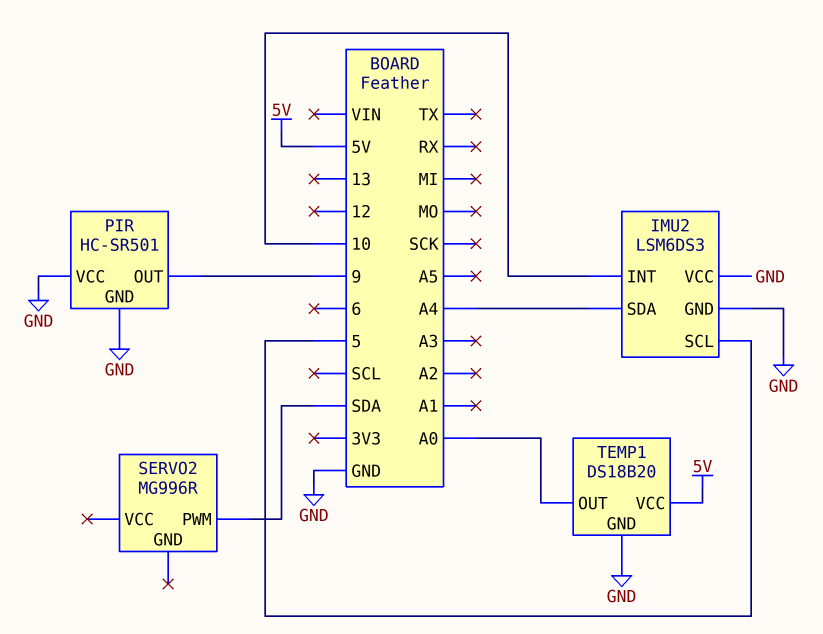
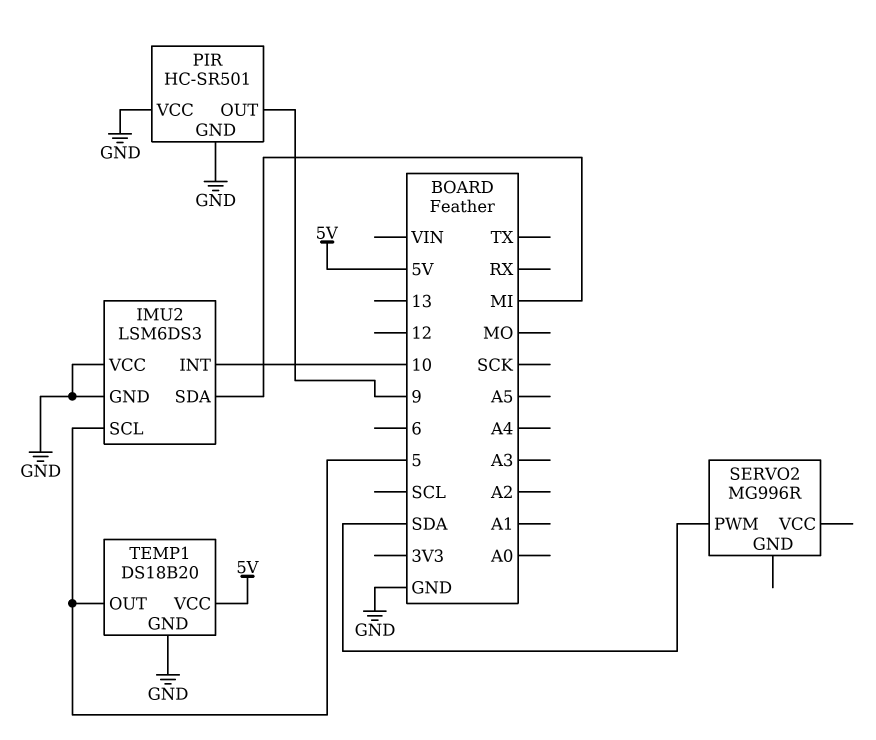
IMU2 pin SDA: A4 -> MI
TEMP1 pin OUT: A0 -> 5

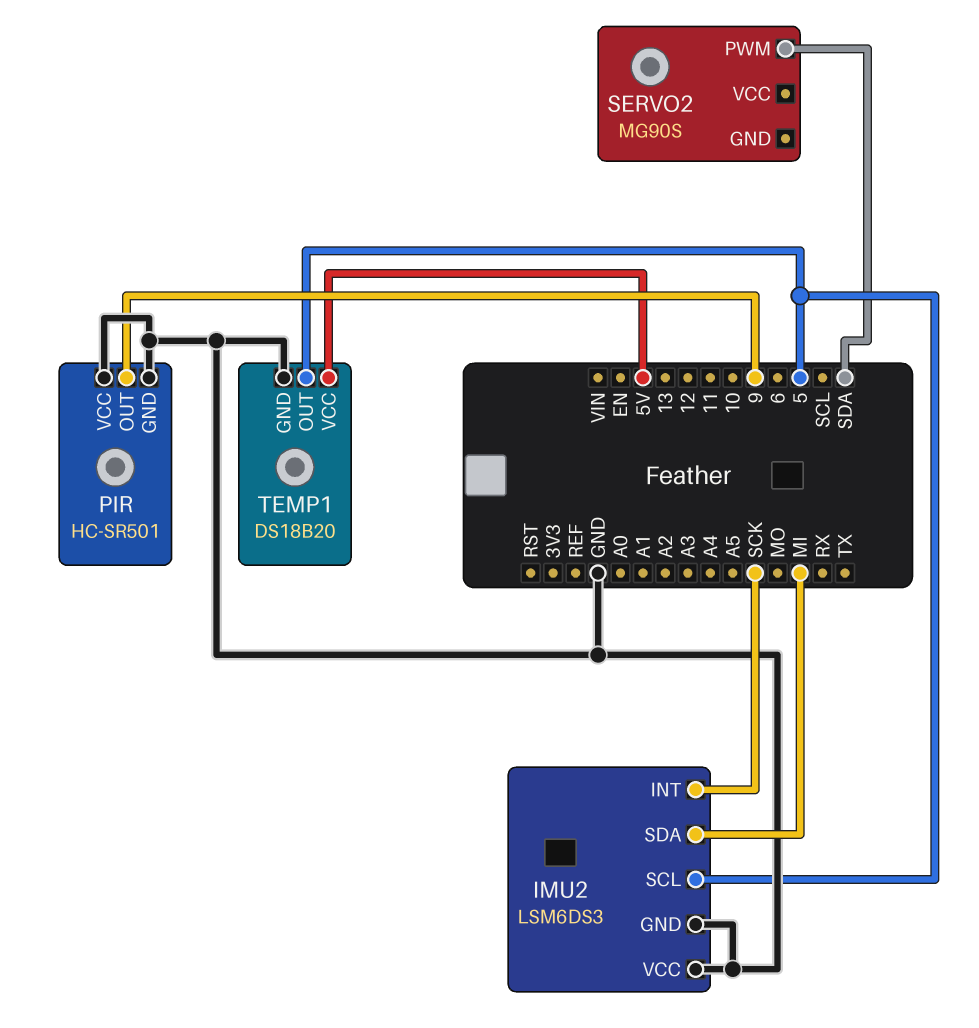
IMU2 pin INT: 10 -> SCK
SERVO2: MG996R -> MG90S

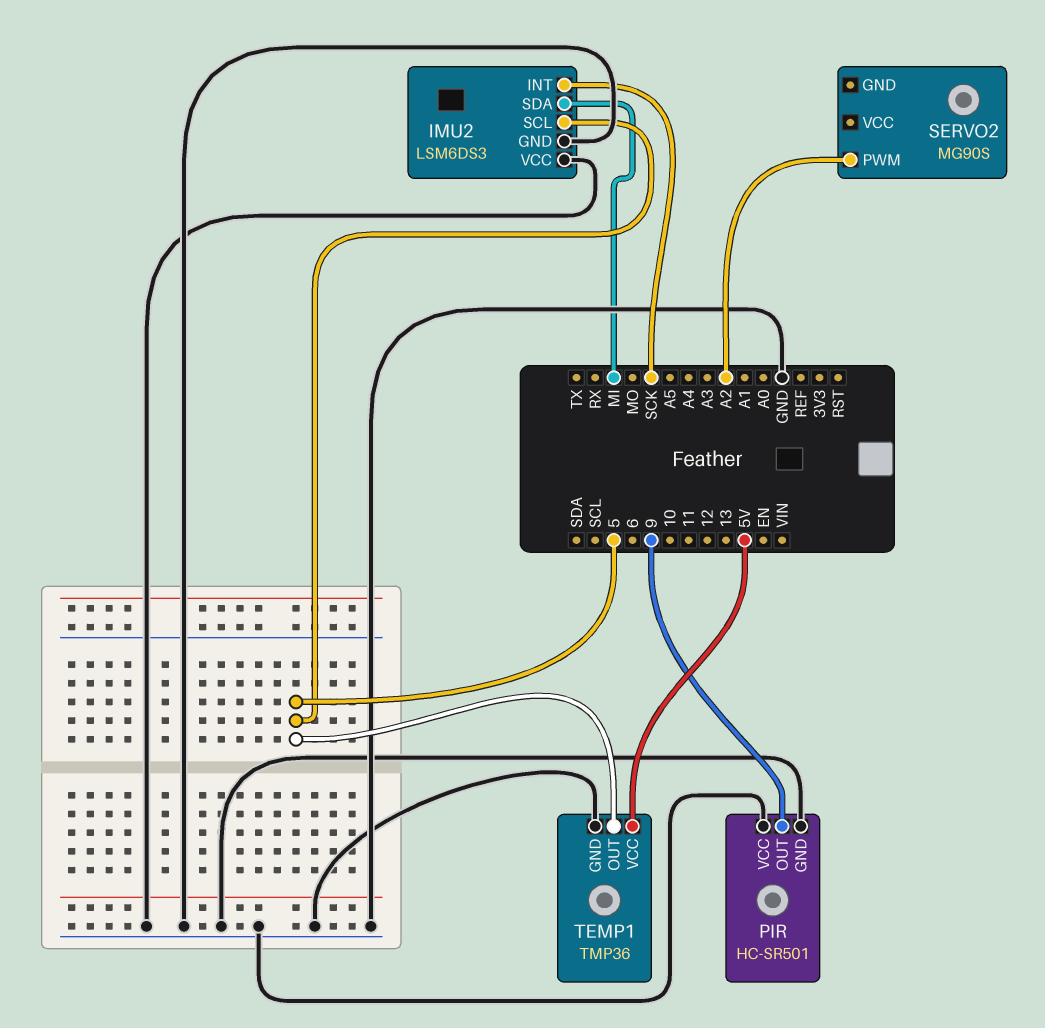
SERVO2 pin PWM: SDA -> A2
TEMP1: DS18B20 -> TMP36

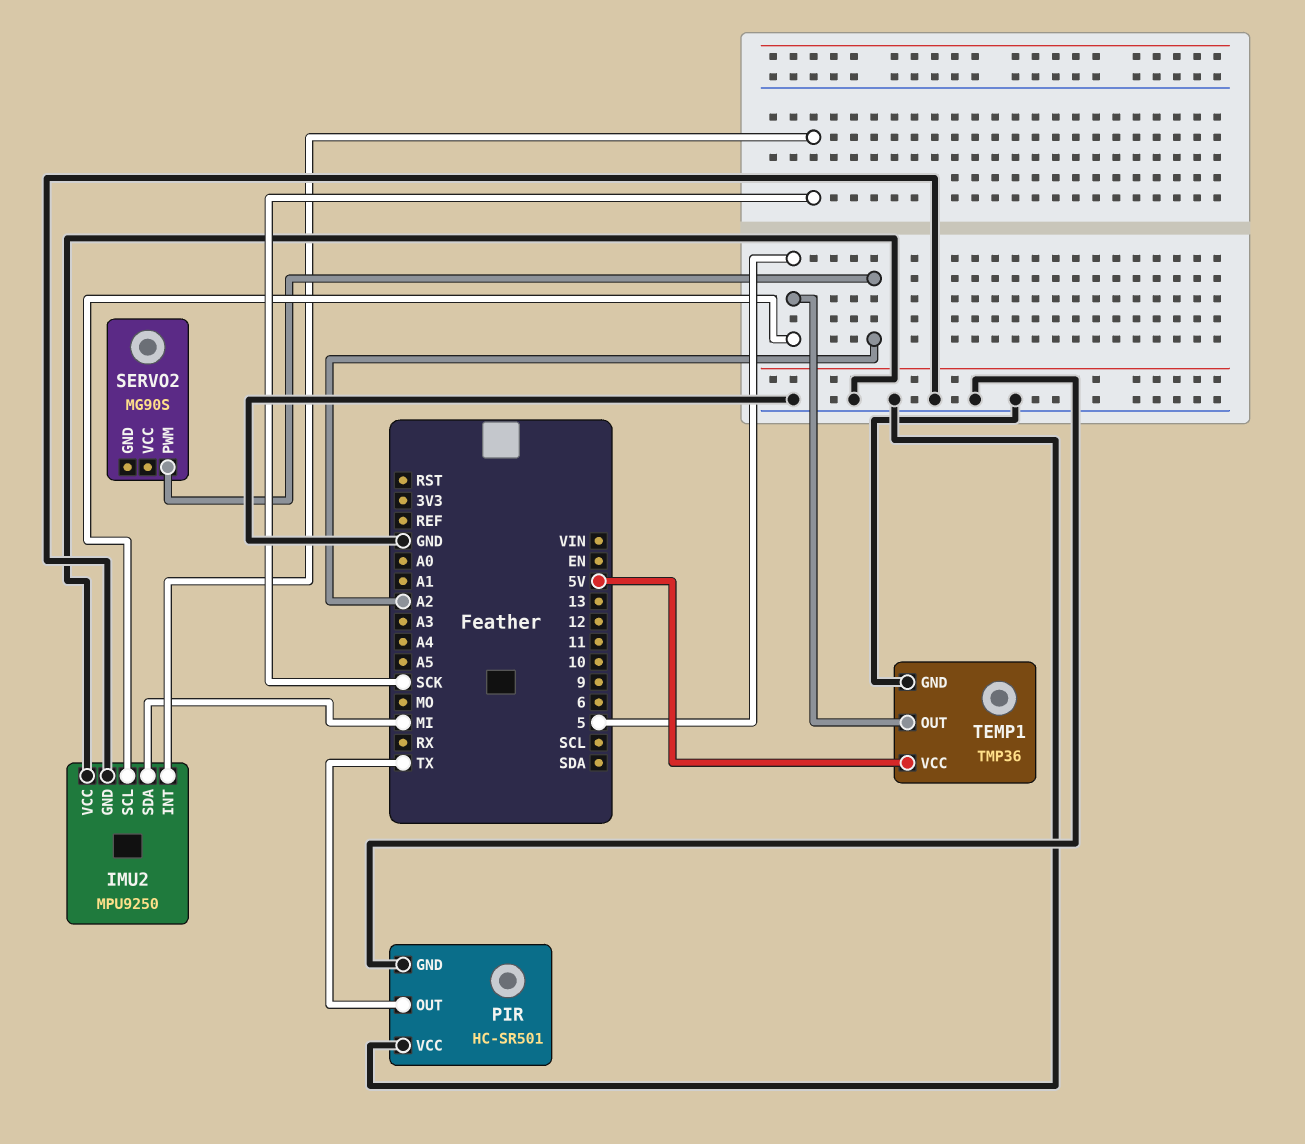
IMU2: LSM6DS3 -> MPU9250
PIR pin OUT: 9 -> TX

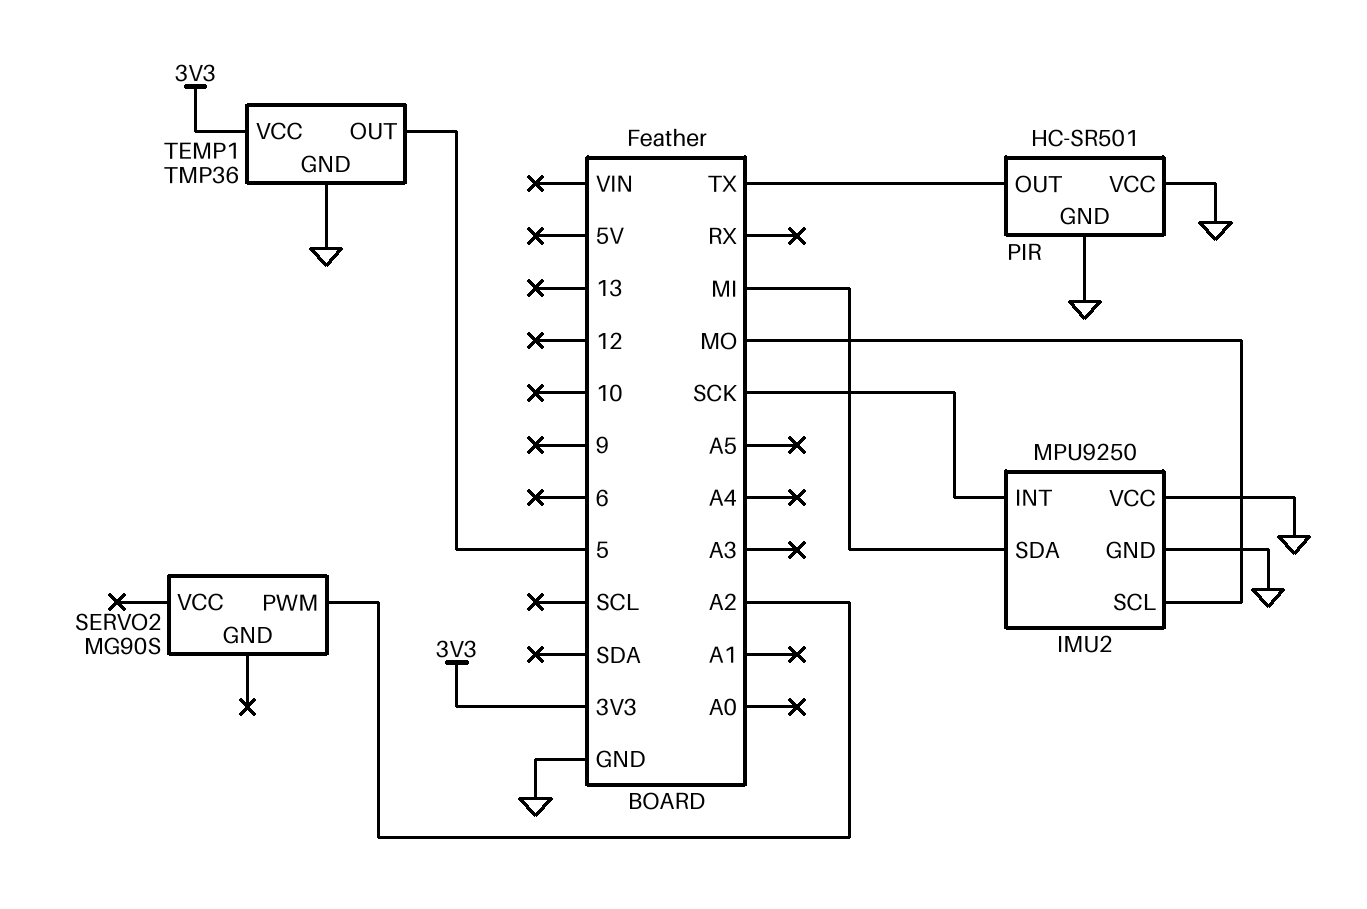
IMU2 pin SCL: 5 -> MO
TEMP1 pin VCC: 5V -> 3V3

